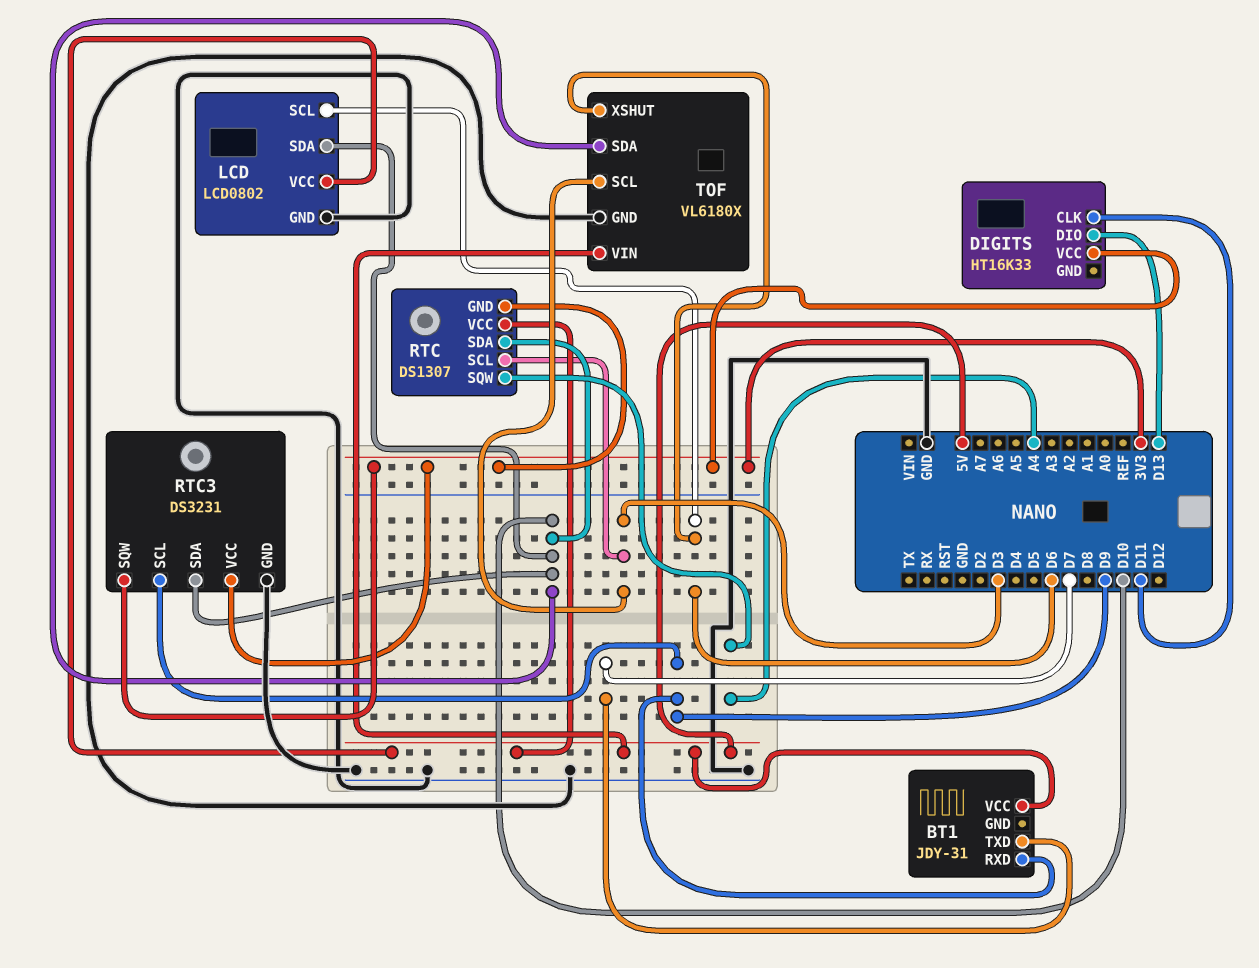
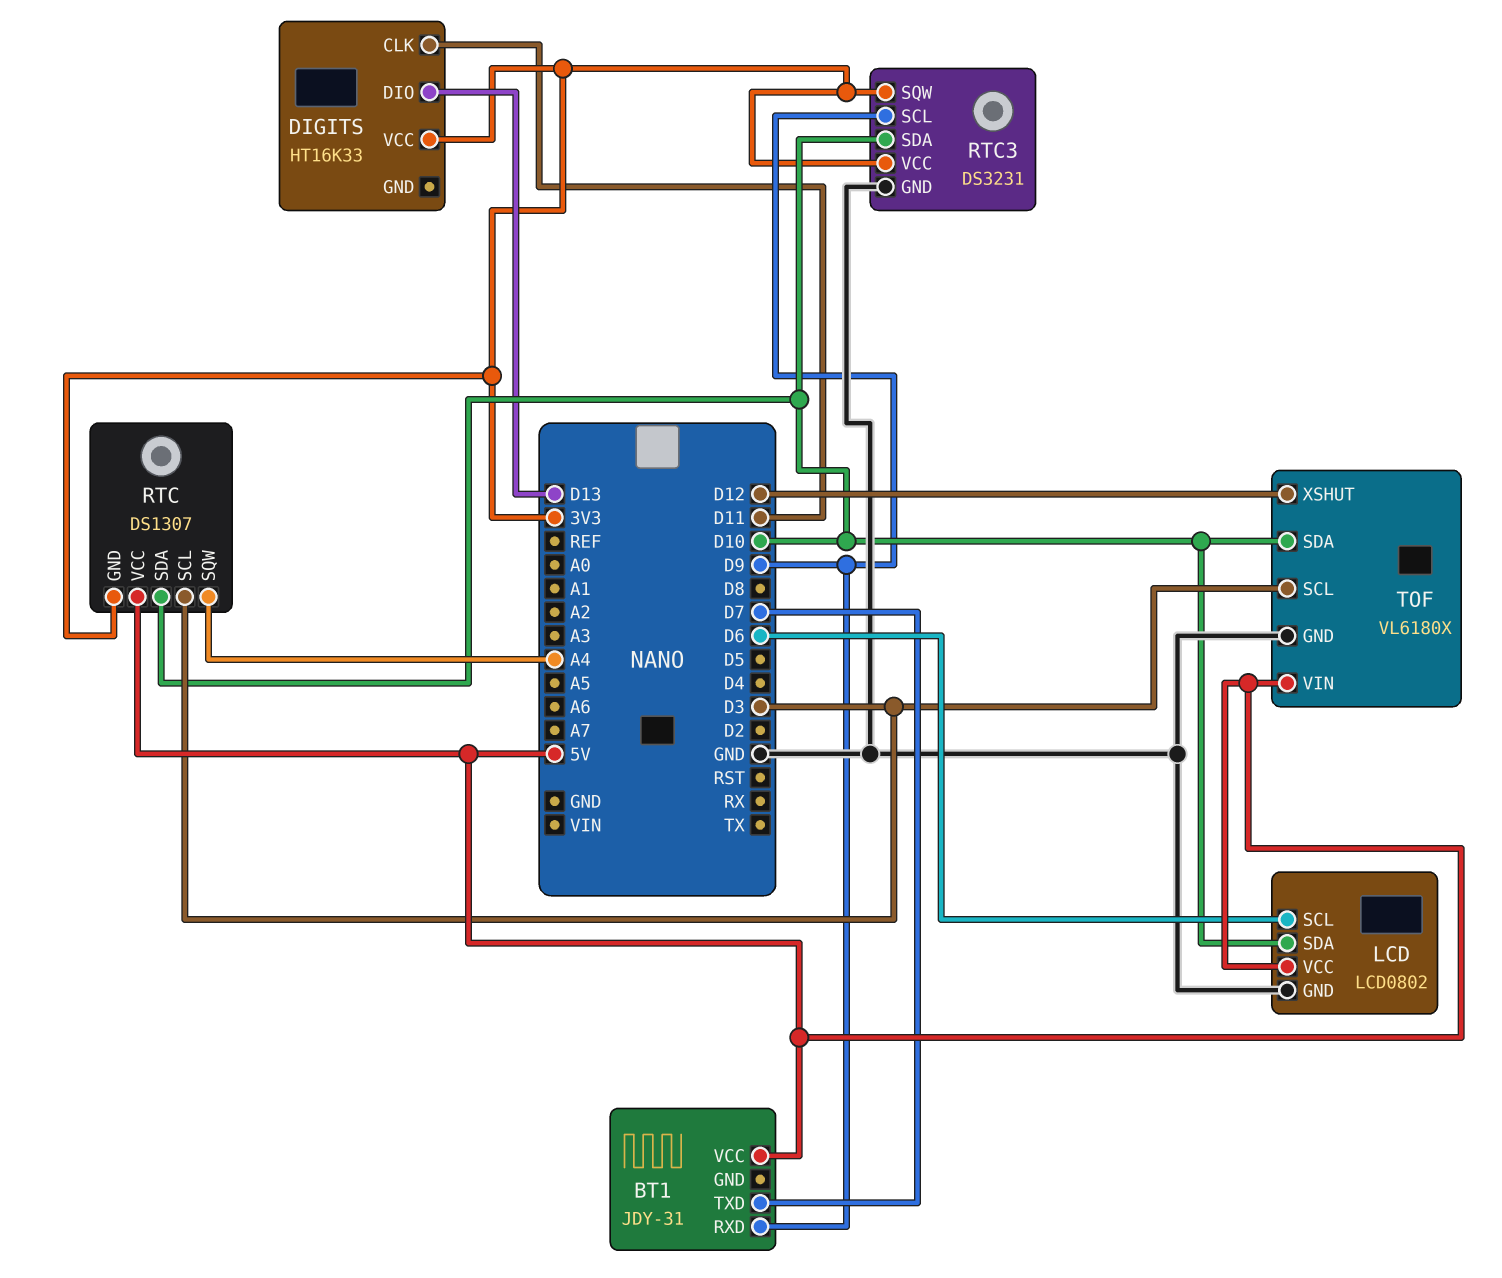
TOF pin XSHUT: D6 -> D12

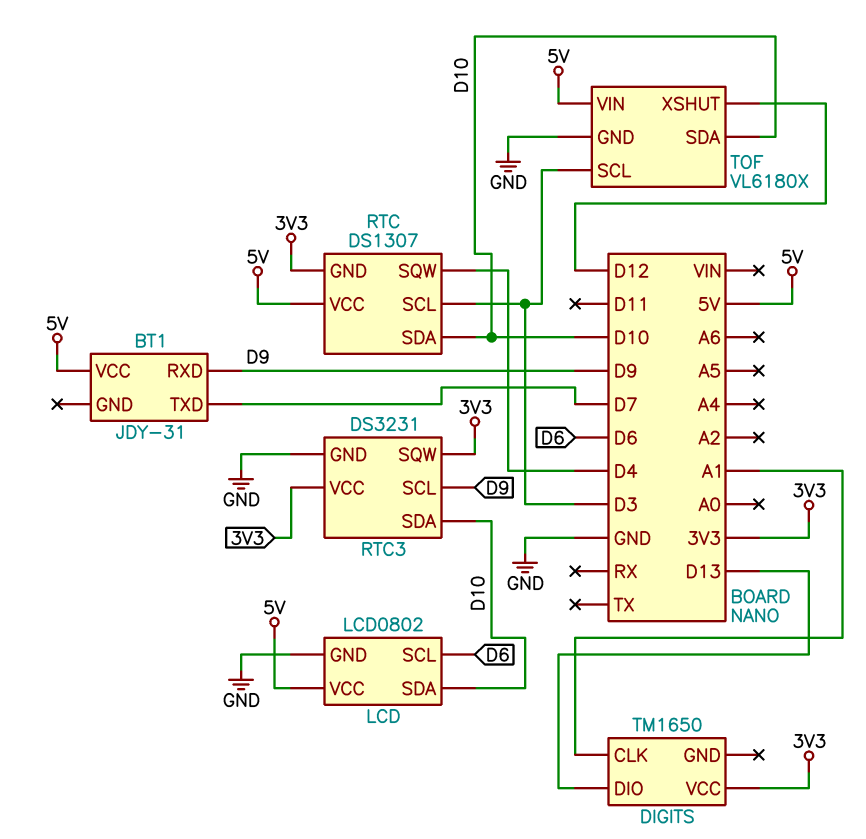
DIGITS: HT16K33 -> TM1650
DIGITS pin CLK: D11 -> A1
RTC pin SQW: A4 -> D4

